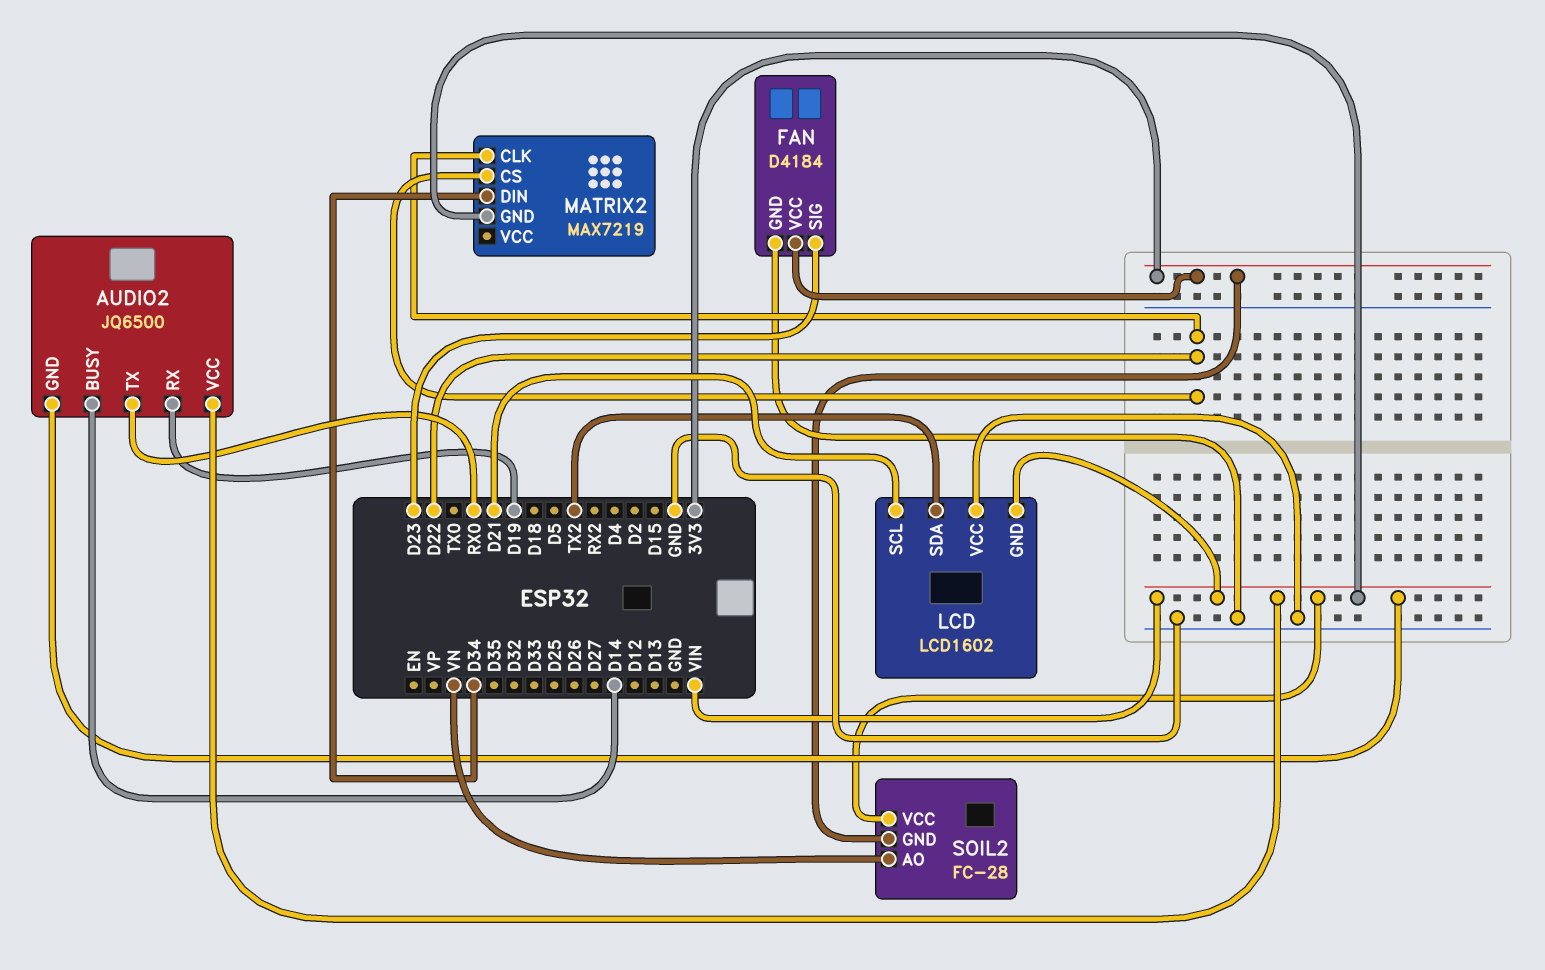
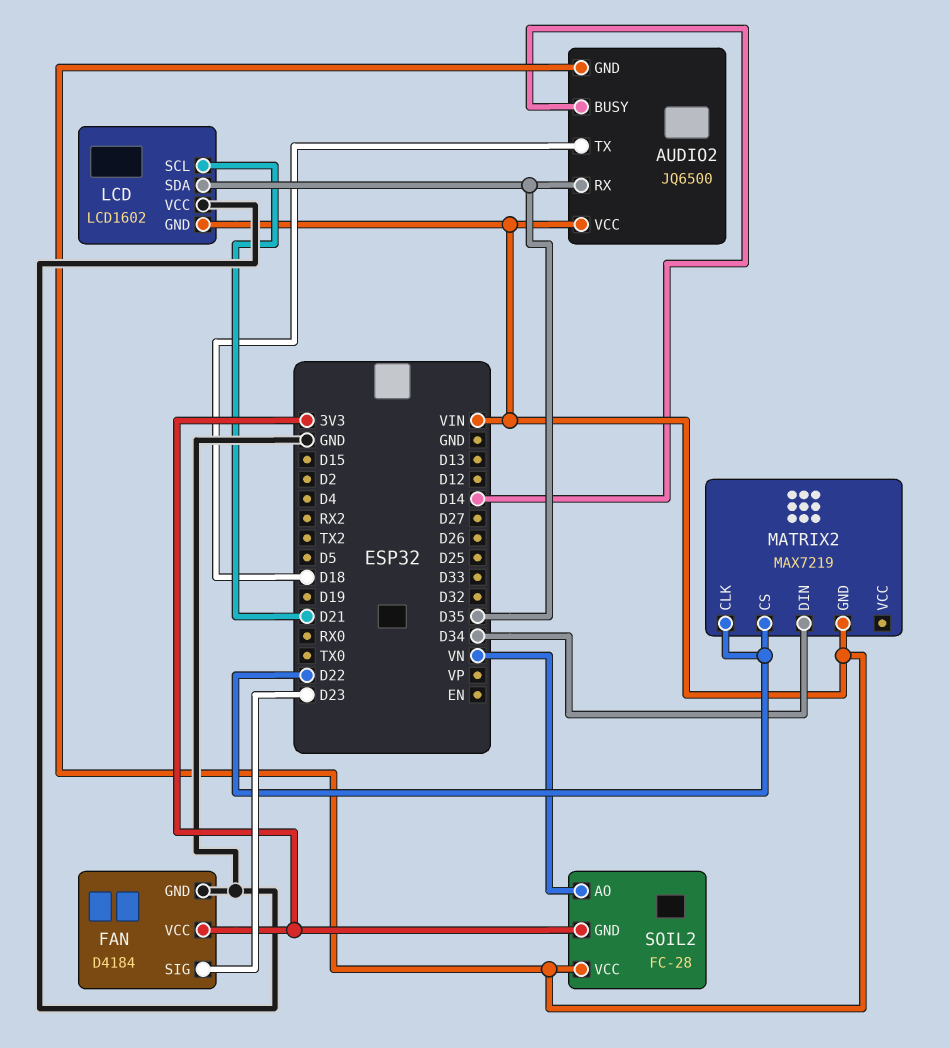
AUDIO2 pin RX: D19 -> D35
AUDIO2 pin TX: RX0 -> D18
LCD pin SDA: TX2 -> D35

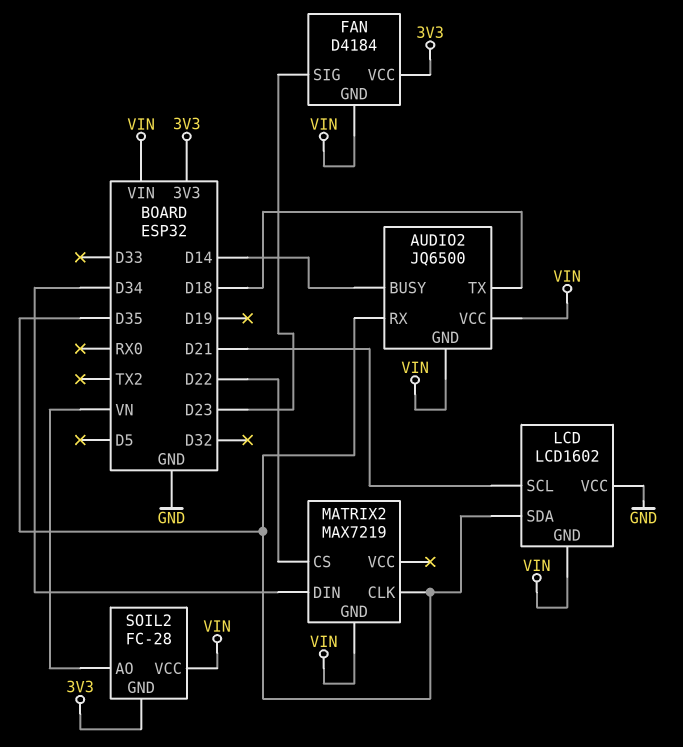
FAN pin GND: GND -> VIN
MATRIX2 pin CLK: D22 -> D35

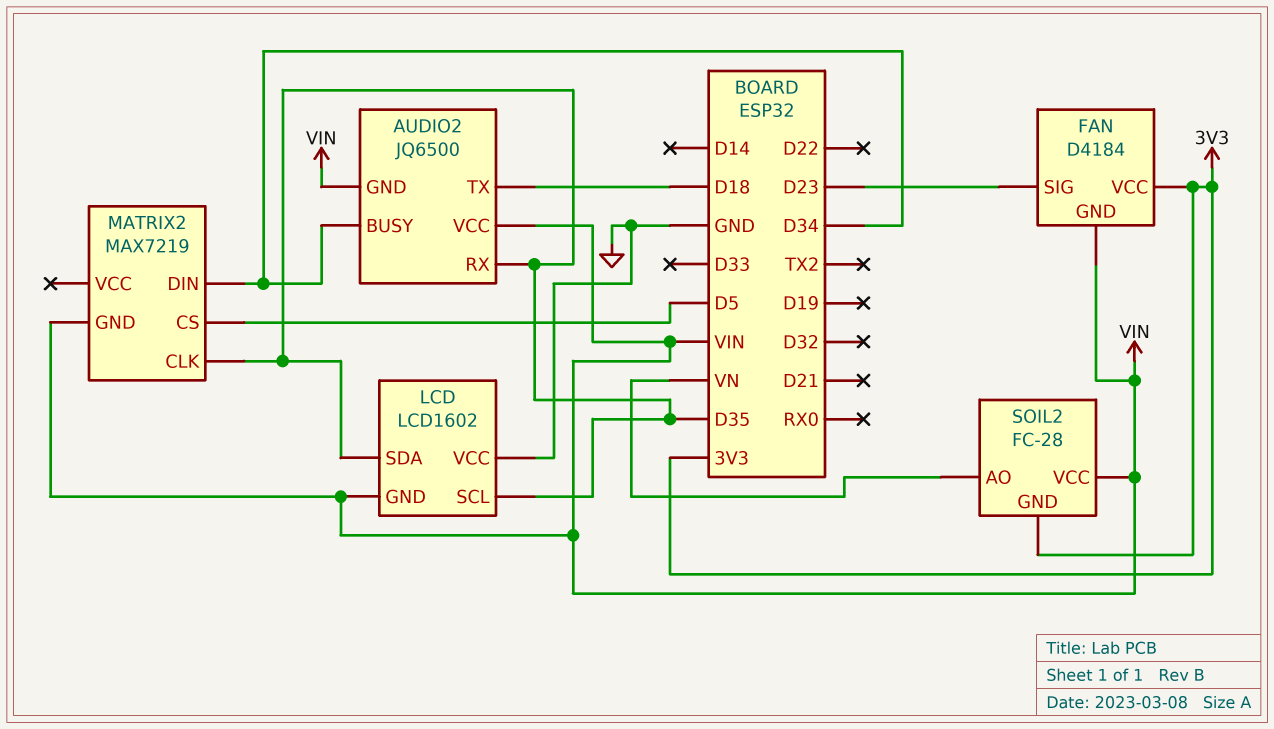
AUDIO2 pin BUSY: D14 -> D34
LCD pin SCL: D21 -> D35
MATRIX2 pin CS: D22 -> D5

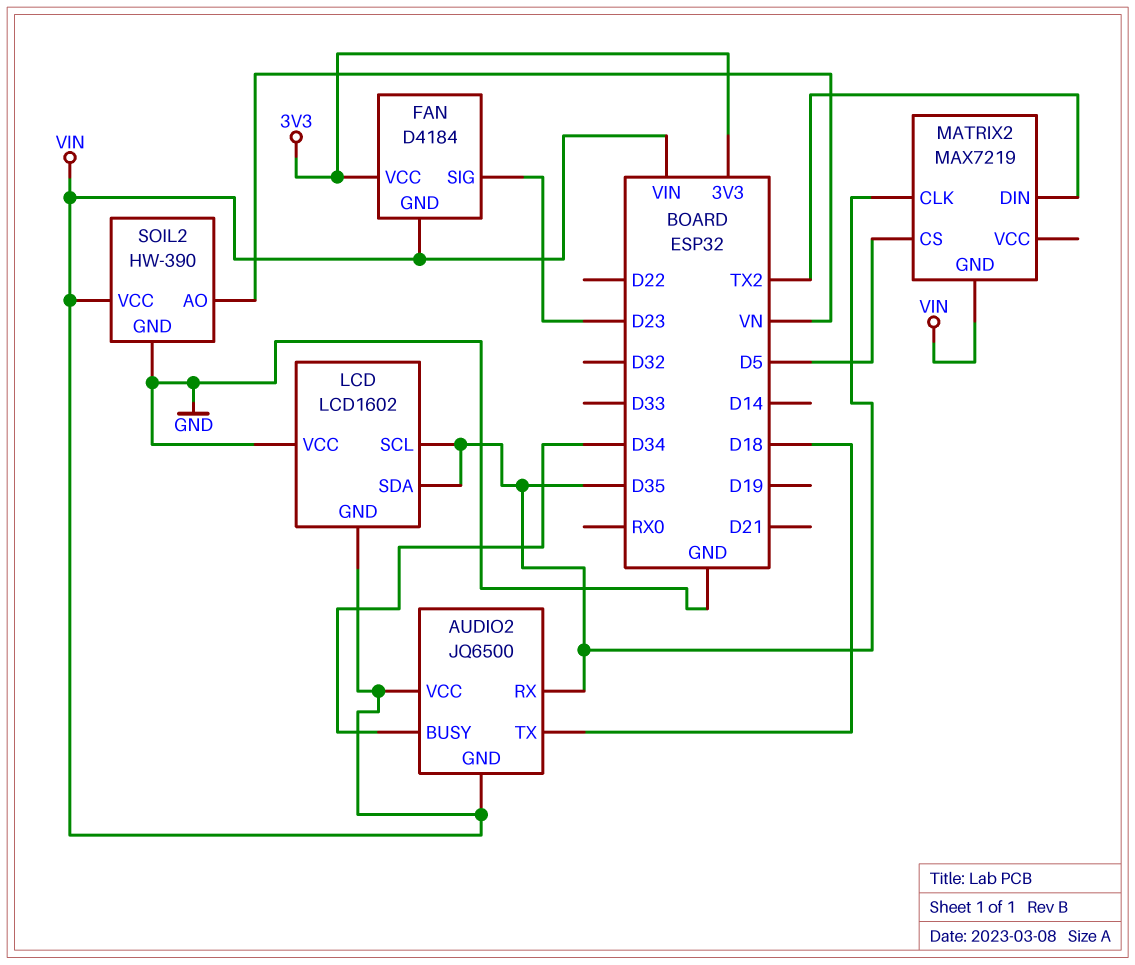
MATRIX2 pin DIN: D34 -> TX2
SOIL2: FC-28 -> HW-390
SOIL2 pin GND: 3V3 -> GND

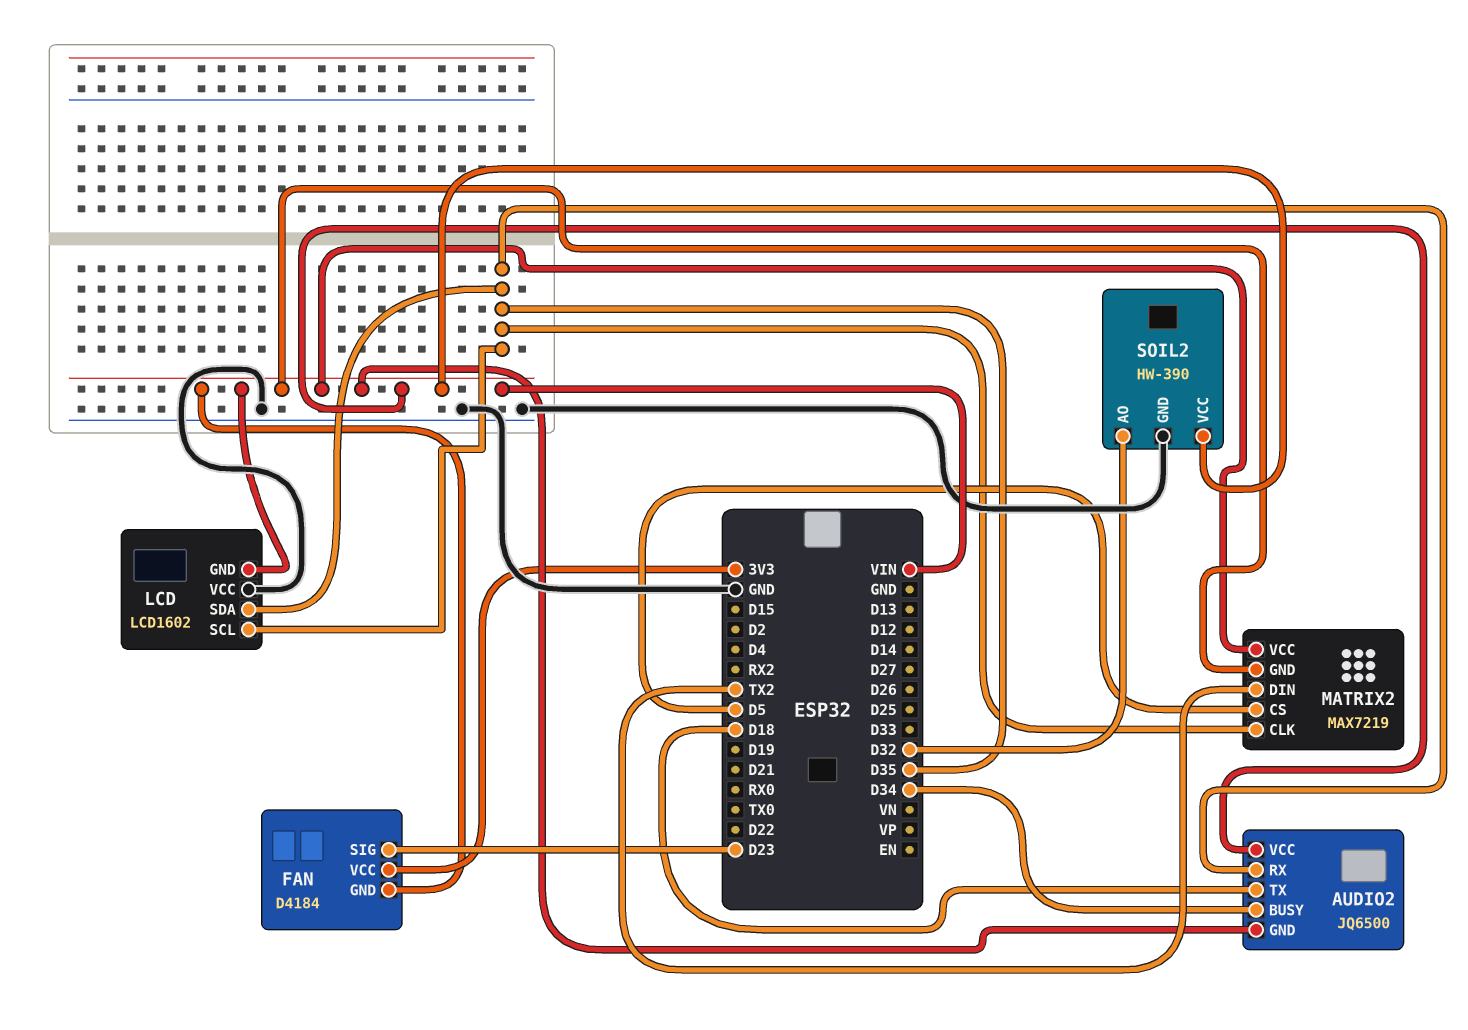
MATRIX2 pin VCC: none -> VIN
SOIL2 pin AO: VN -> D32

